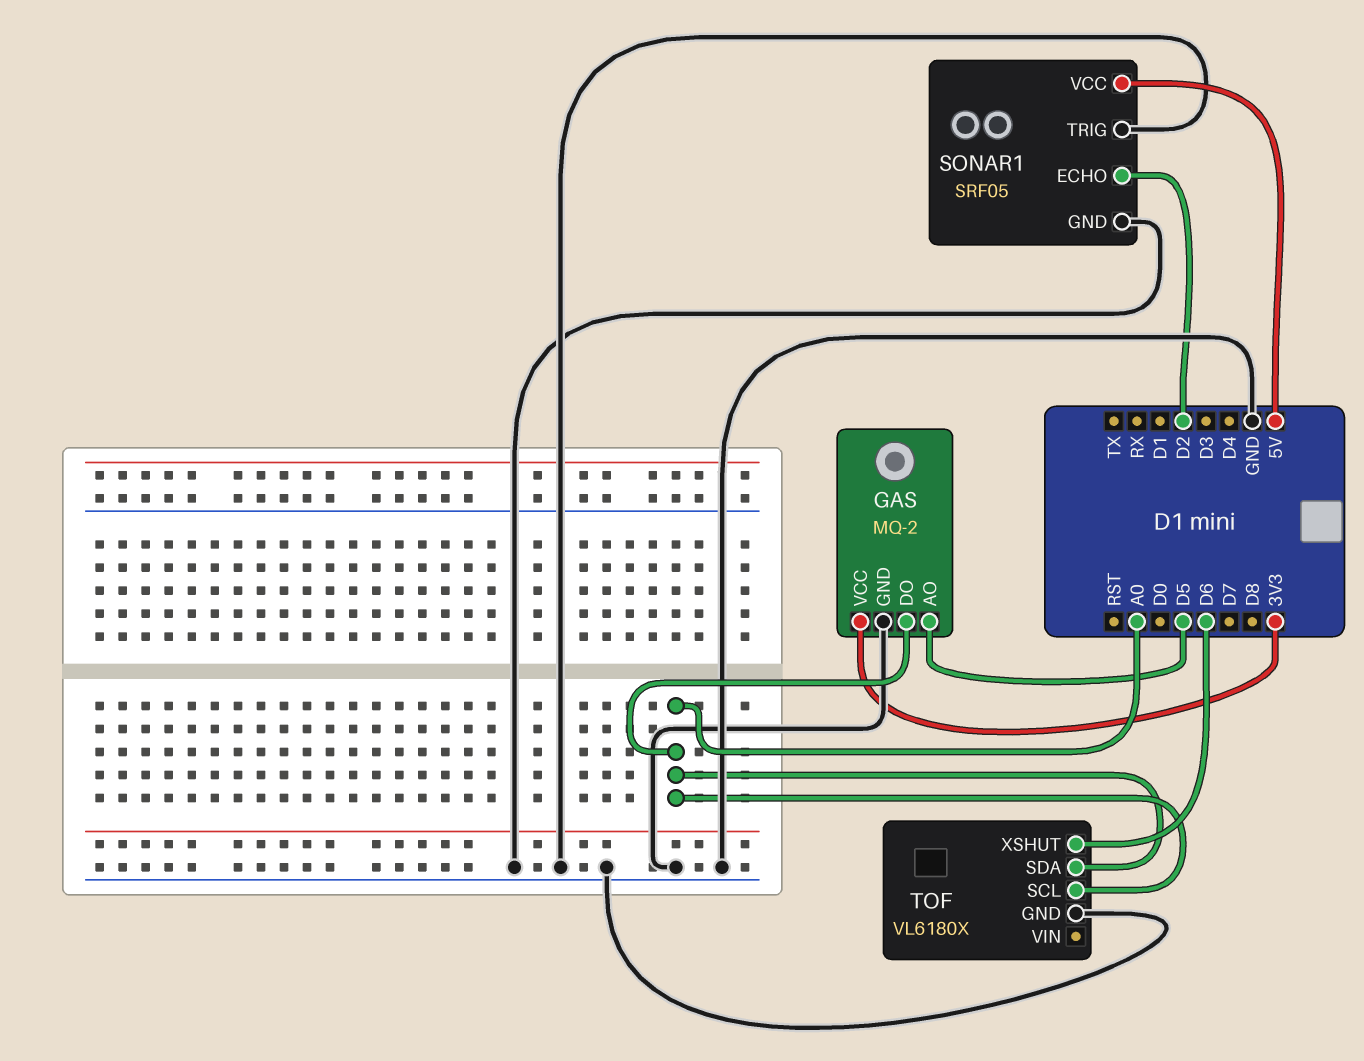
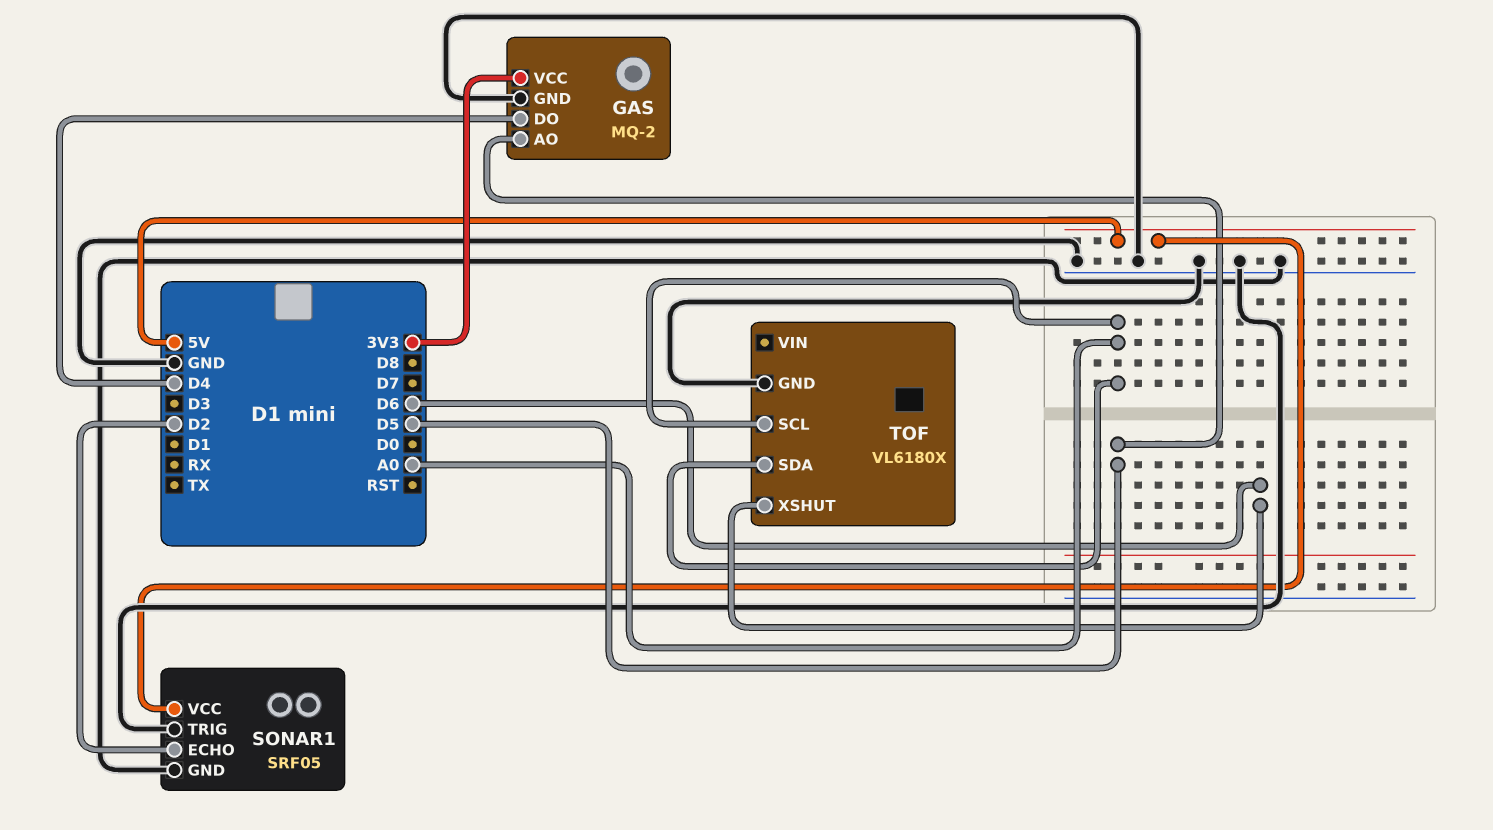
GAS pin DO: A0 -> D4

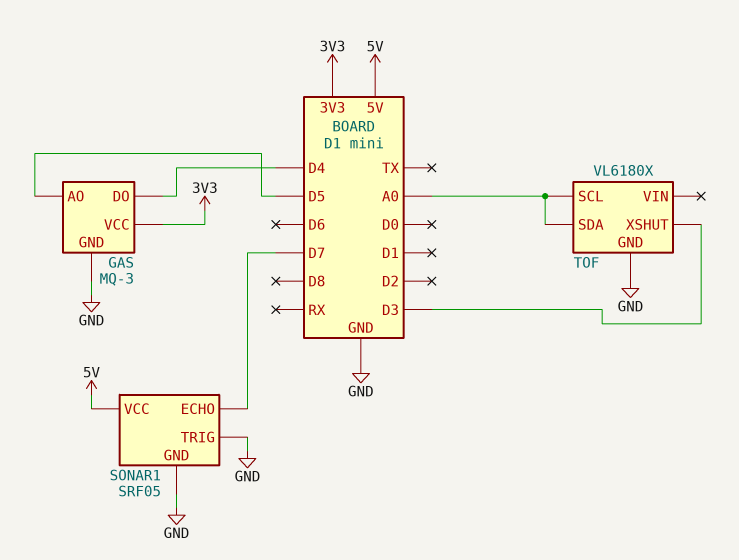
GAS: MQ-2 -> MQ-3
SONAR1 pin ECHO: D2 -> D7
TOF pin XSHUT: D6 -> D3

